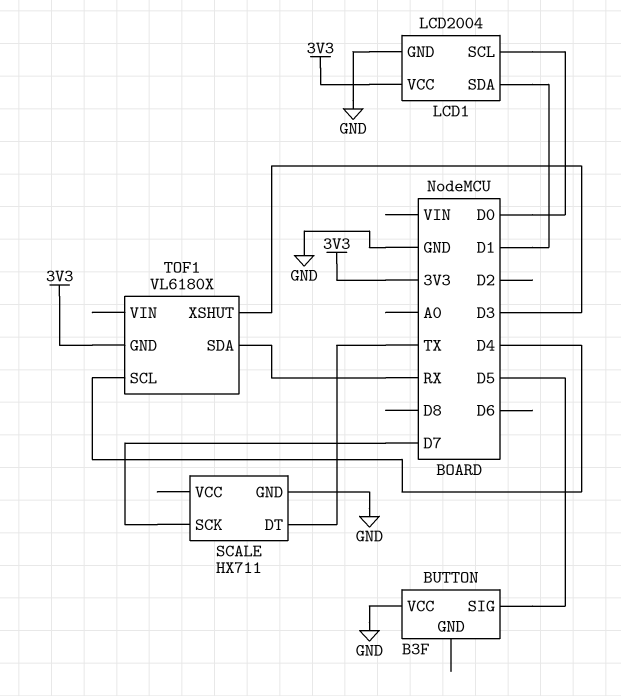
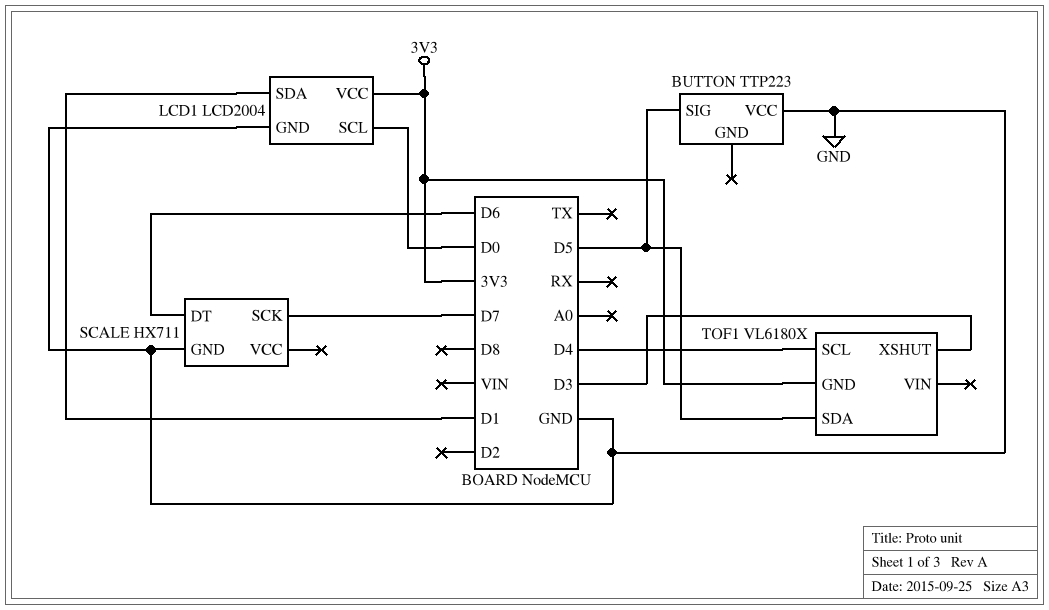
BUTTON: B3F -> TTP223
SCALE pin DT: TX -> D6
TOF1 pin SDA: RX -> D5

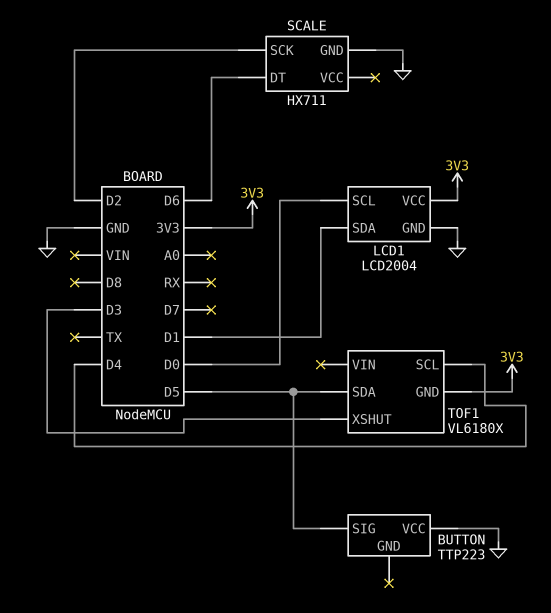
SCALE pin SCK: D7 -> D2

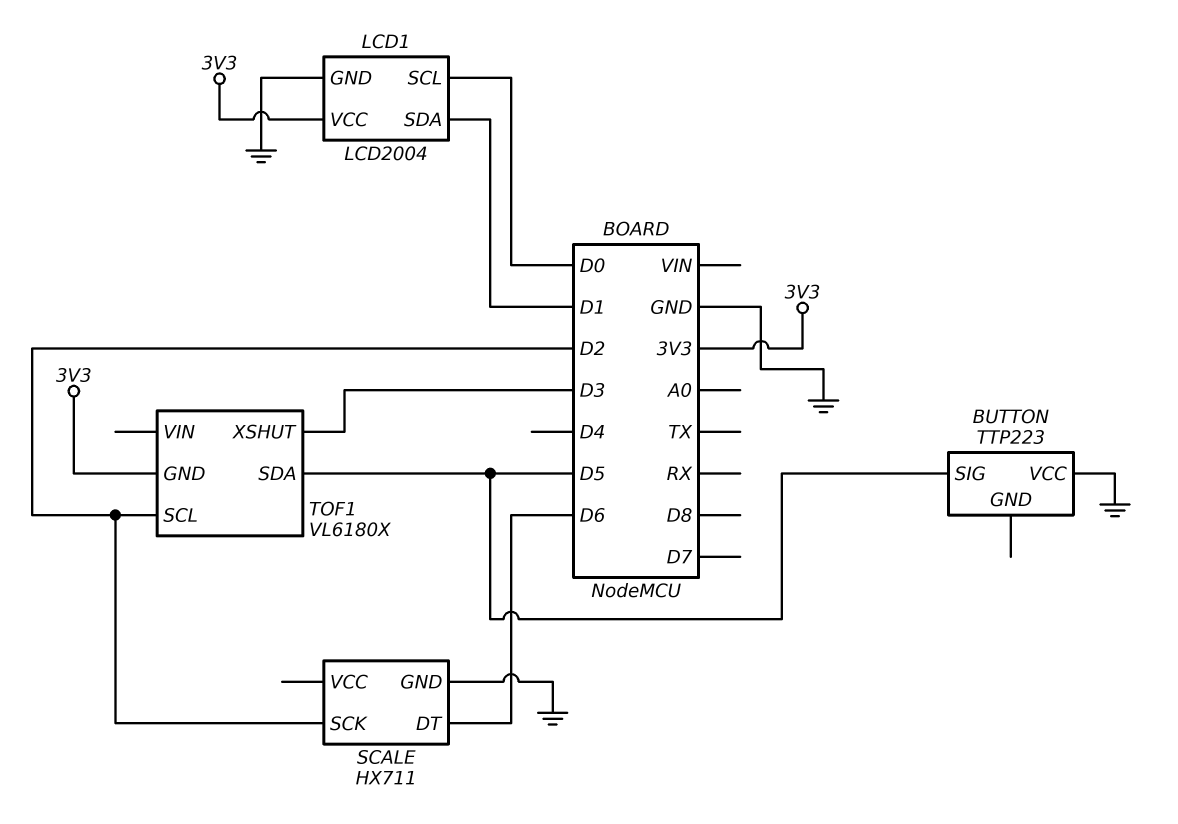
TOF1 pin SCL: D4 -> D2

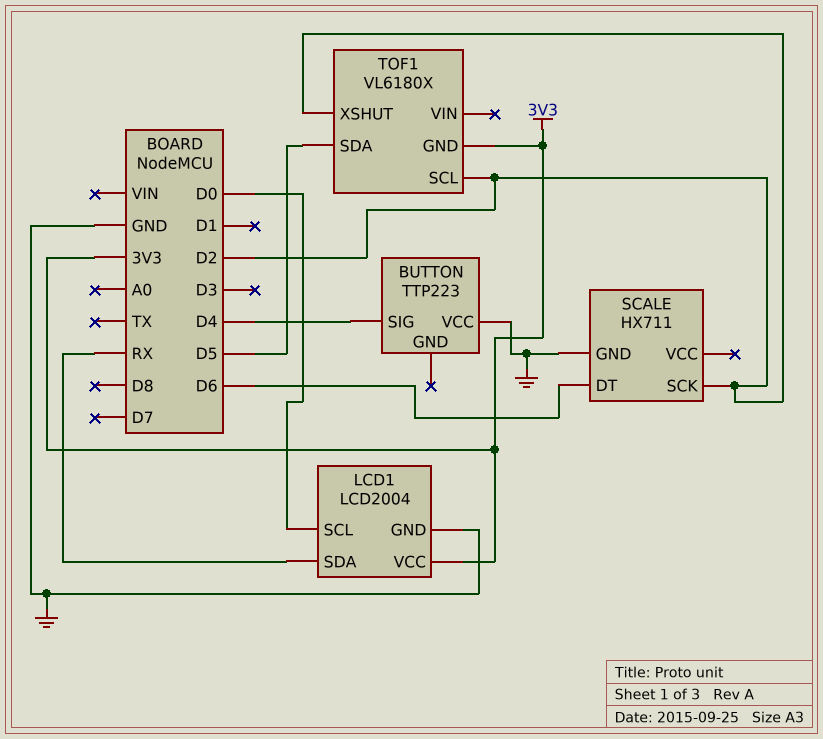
BUTTON pin SIG: D5 -> D4
LCD1 pin SDA: D1 -> RX
TOF1 pin XSHUT: D3 -> D2

